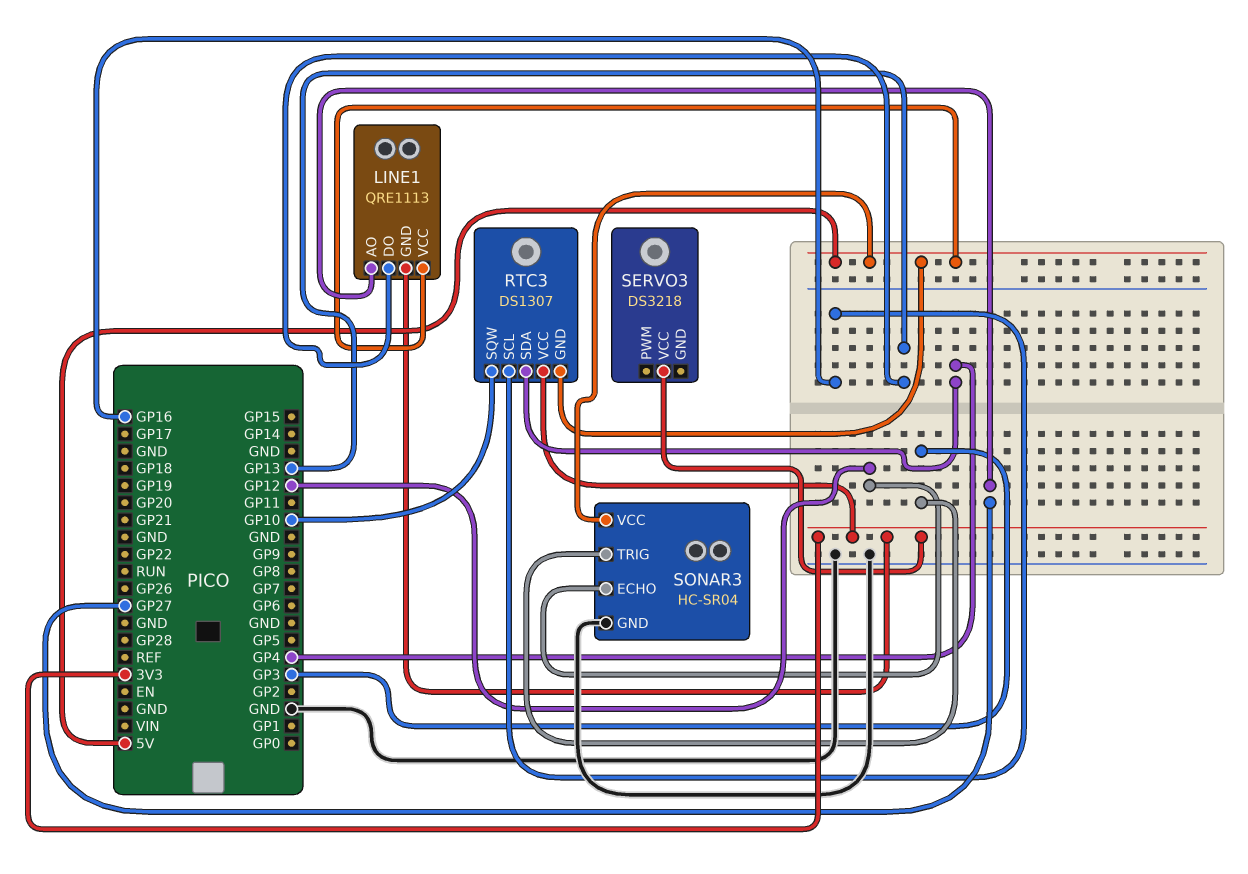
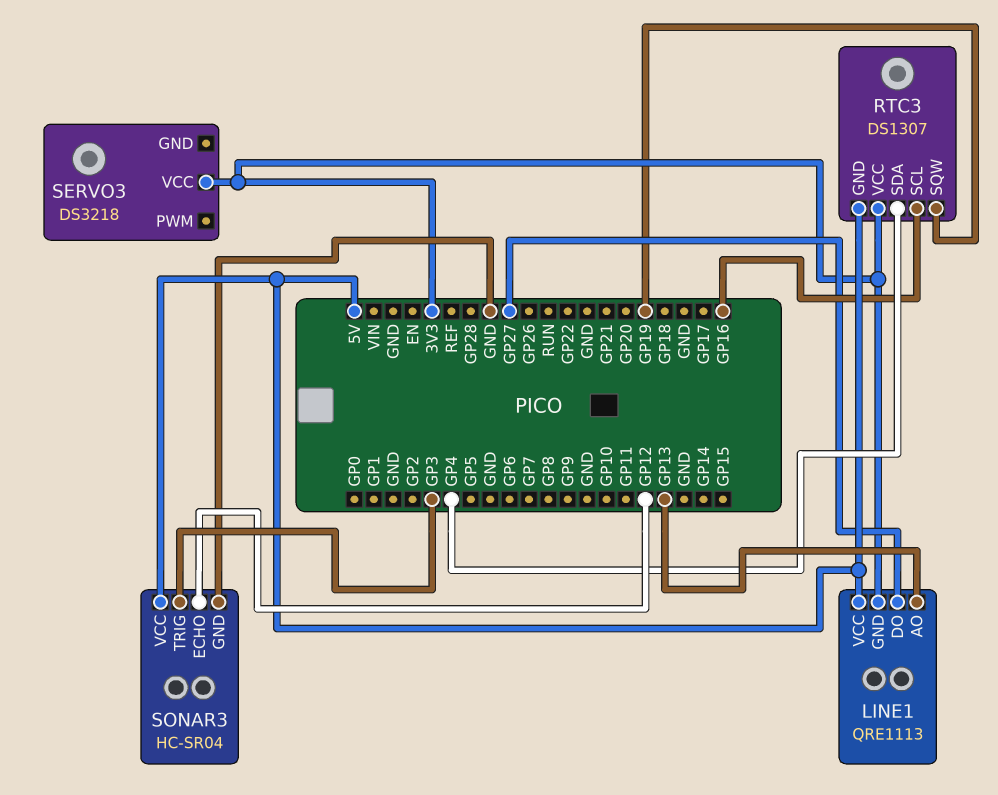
LINE1 pin AO: GP27 -> GP13
LINE1 pin DO: GP13 -> GP27
RTC3 pin SQW: GP10 -> GP19

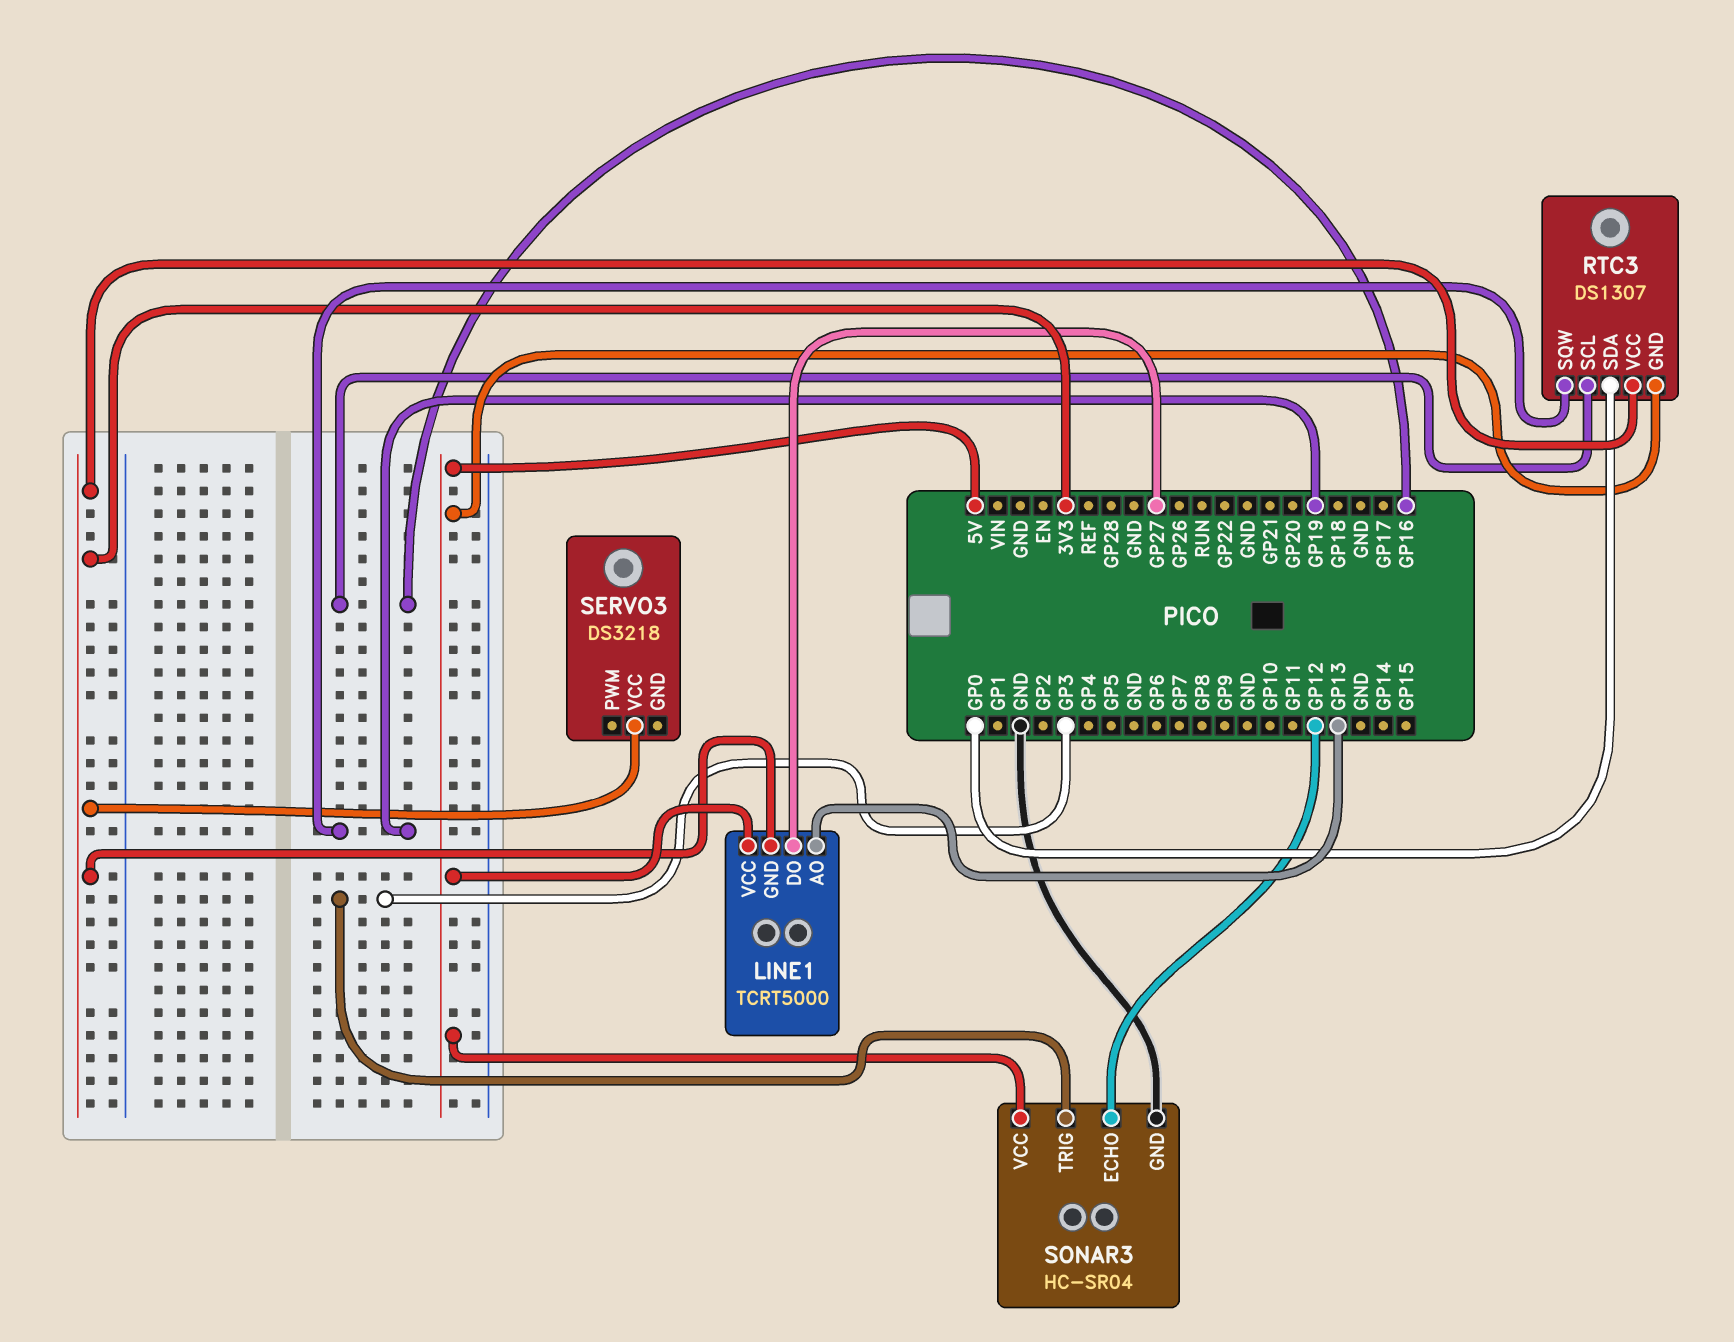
LINE1: QRE1113 -> TCRT5000
RTC3 pin SDA: GP4 -> GP0

